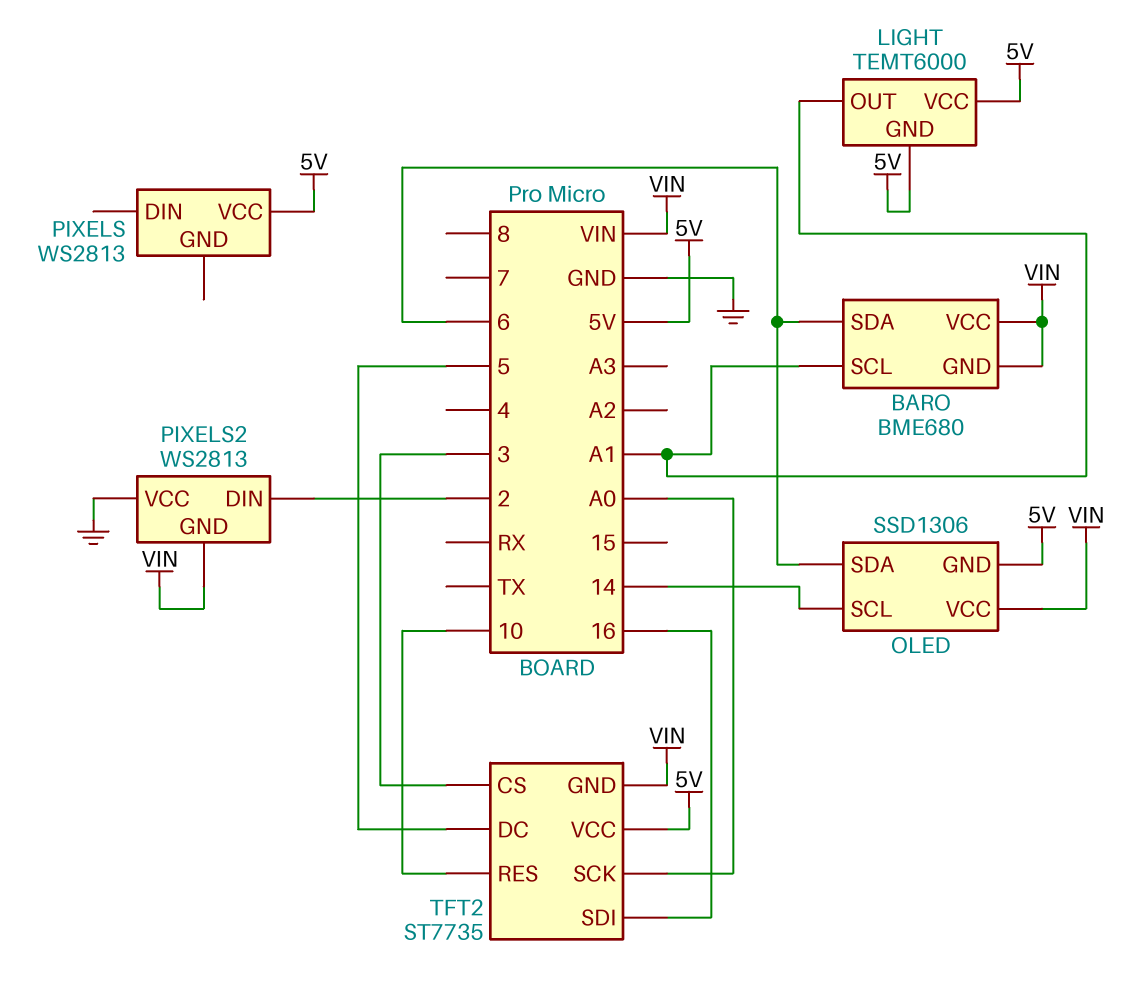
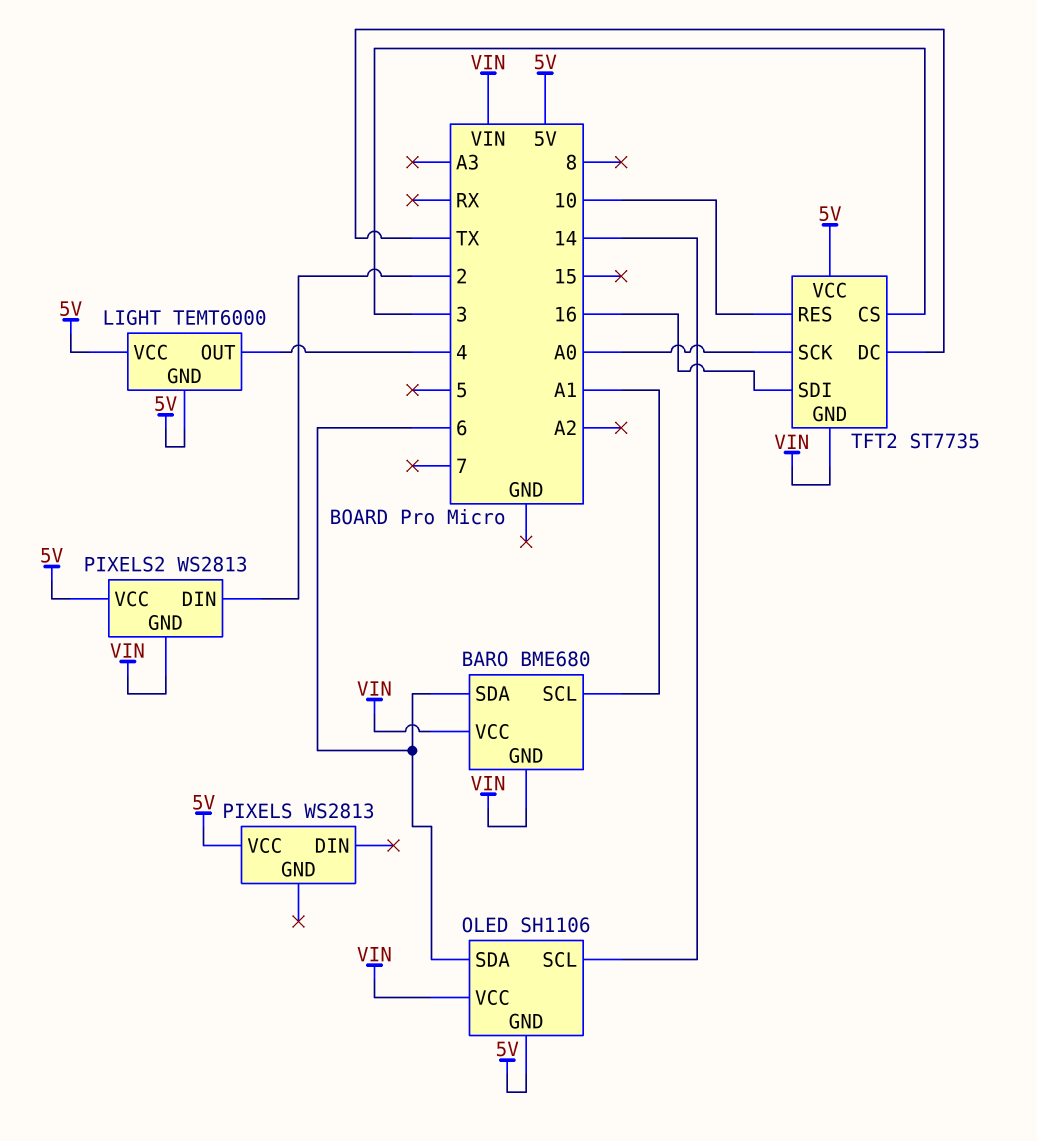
LIGHT pin OUT: A1 -> 4
OLED: SSD1306 -> SH1106
PIXELS2 pin VCC: GND -> 5V
TFT2 pin DC: 5 -> TX

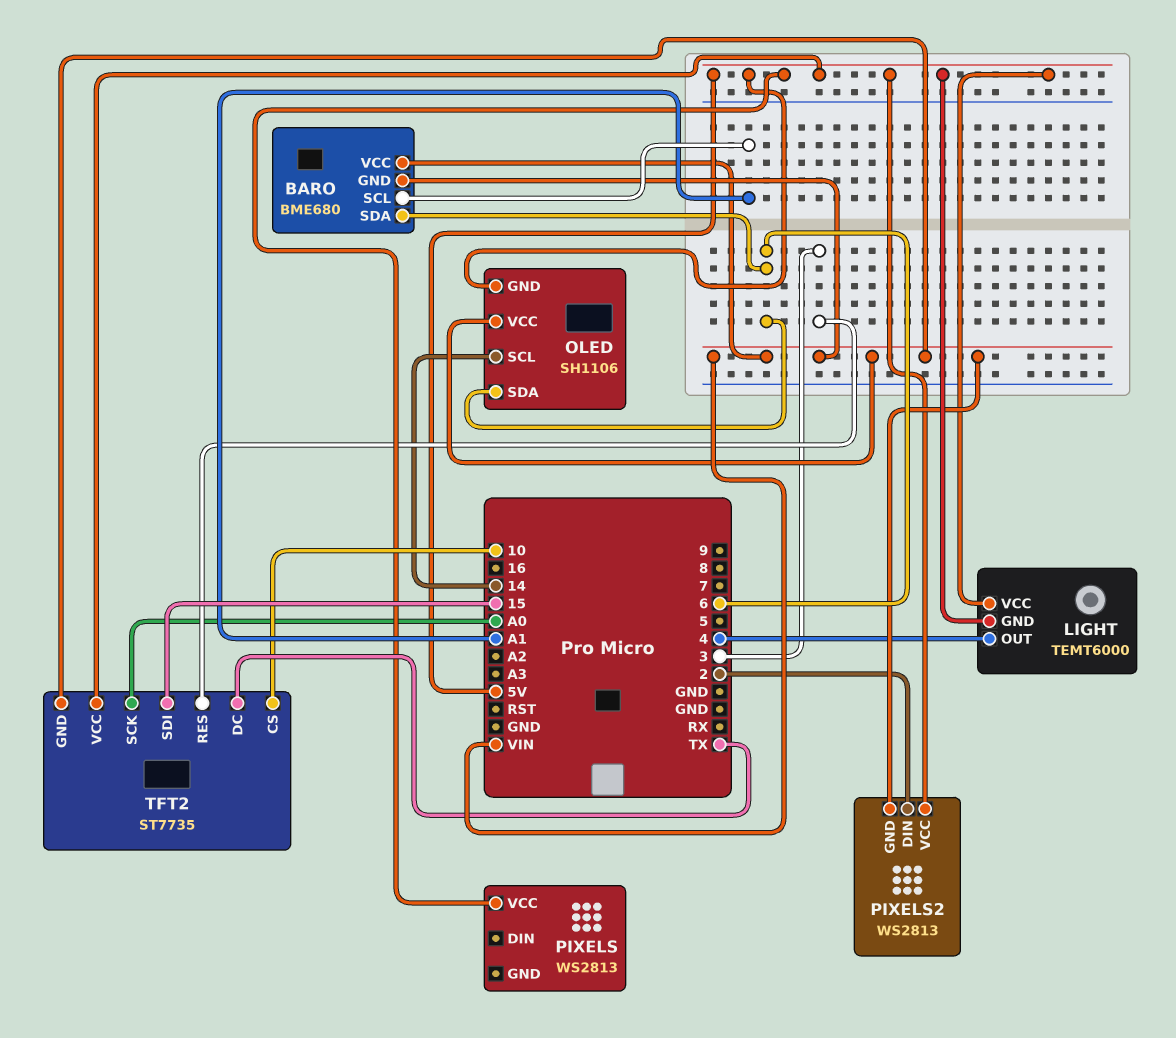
TFT2 pin CS: 3 -> 10
TFT2 pin RES: 10 -> 3
TFT2 pin SDI: 16 -> 15

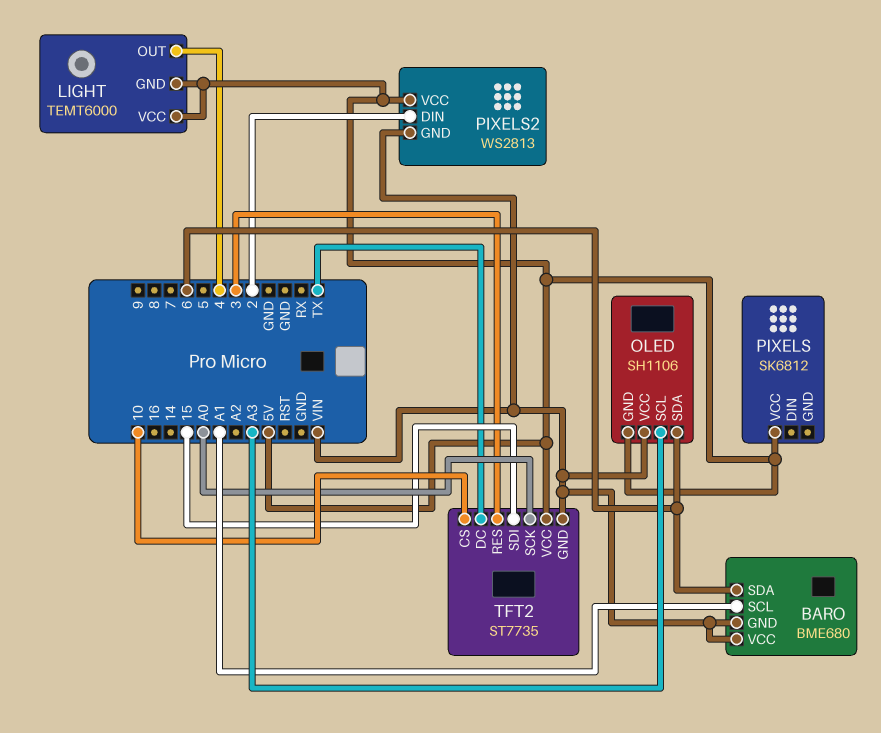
OLED pin SCL: 14 -> A3
PIXELS: WS2813 -> SK6812

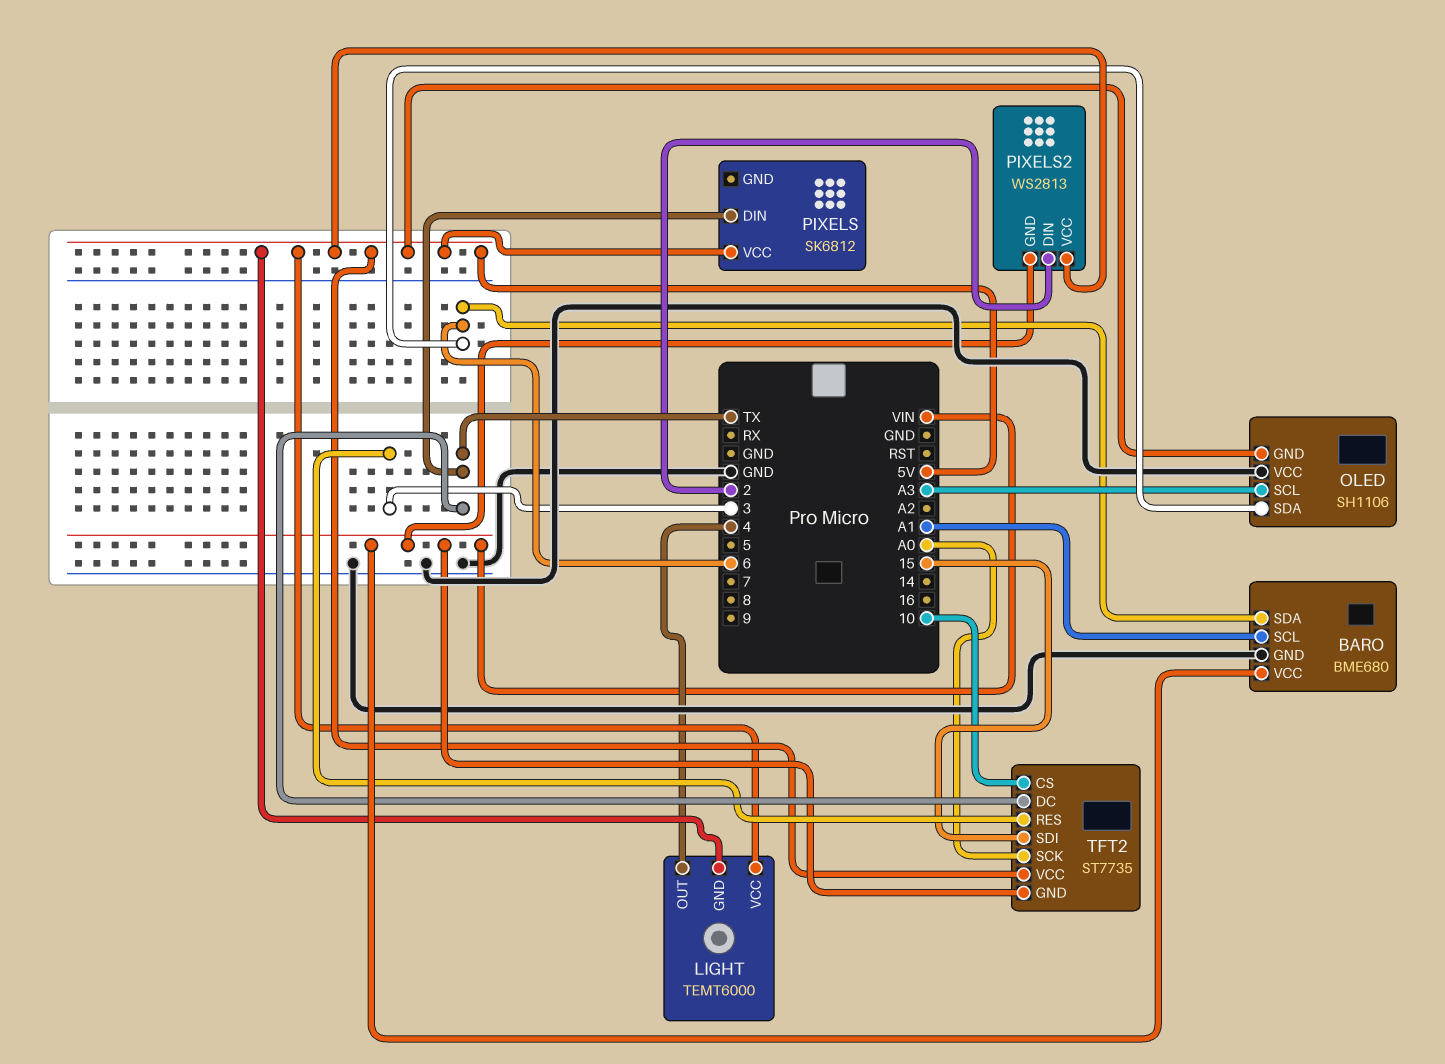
BARO pin GND: VIN -> GND
OLED pin VCC: VIN -> GND
PIXELS pin DIN: none -> TX

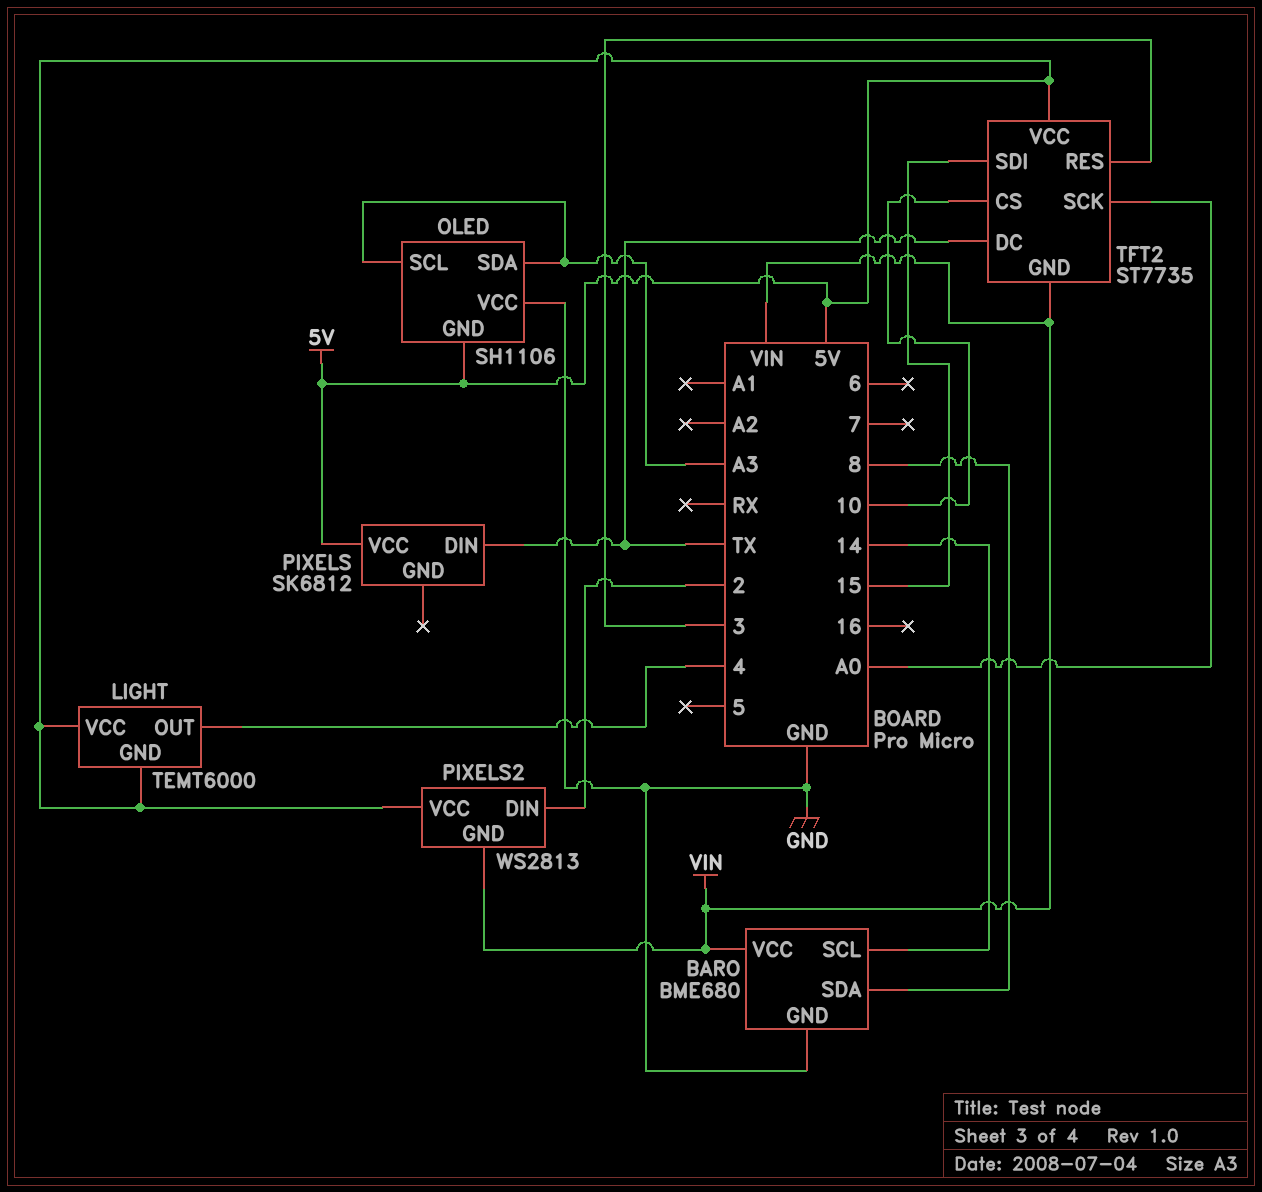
BARO pin SCL: A1 -> 14
BARO pin SDA: 6 -> 8
OLED pin SDA: 6 -> A3

